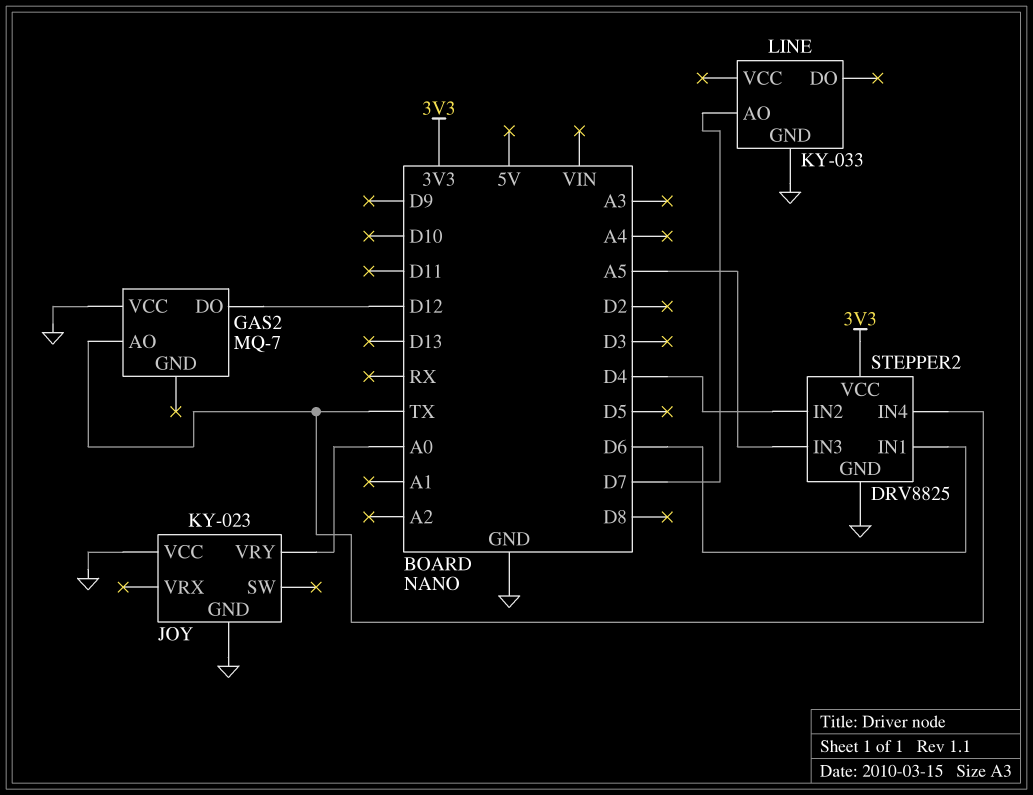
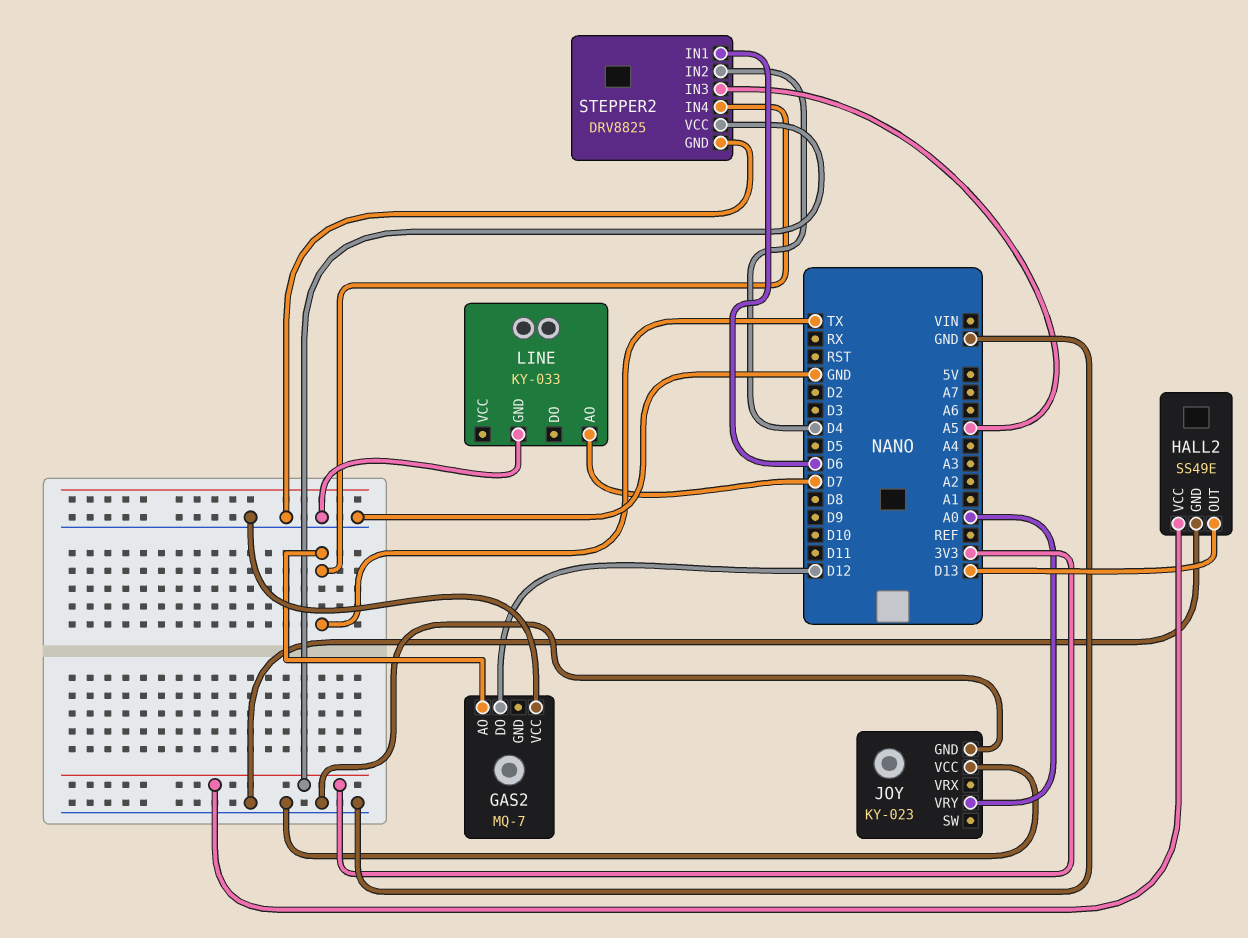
HALL2: none -> SS49E
HALL2 pin GND: none -> GND
HALL2 pin OUT: none -> D13
HALL2 pin VCC: none -> 3V3

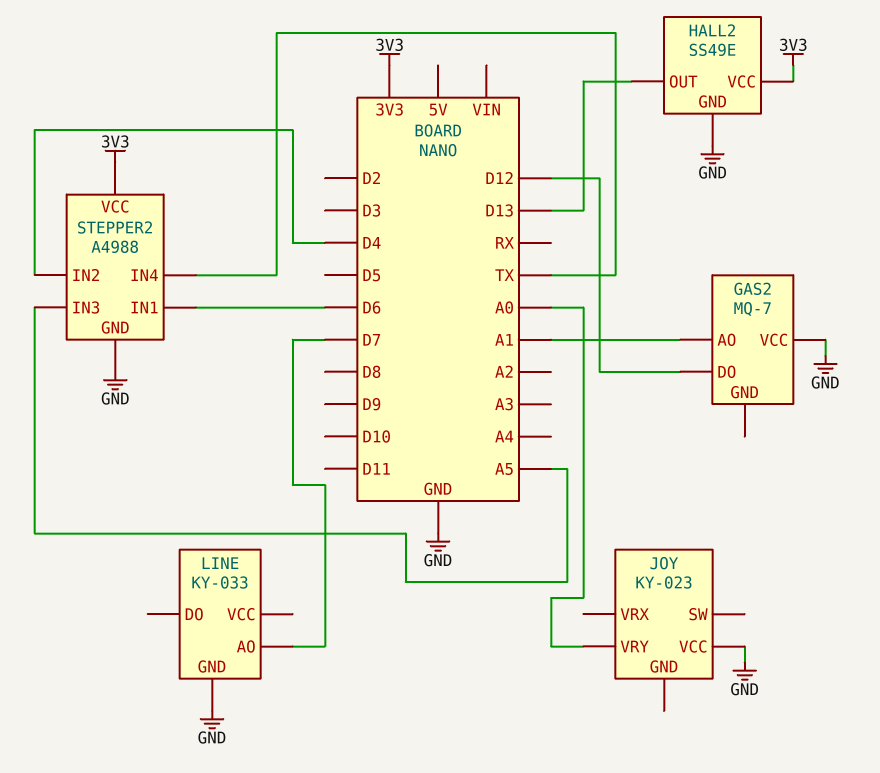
GAS2 pin AO: TX -> A1
JOY pin GND: GND -> none
STEPPER2: DRV8825 -> A4988

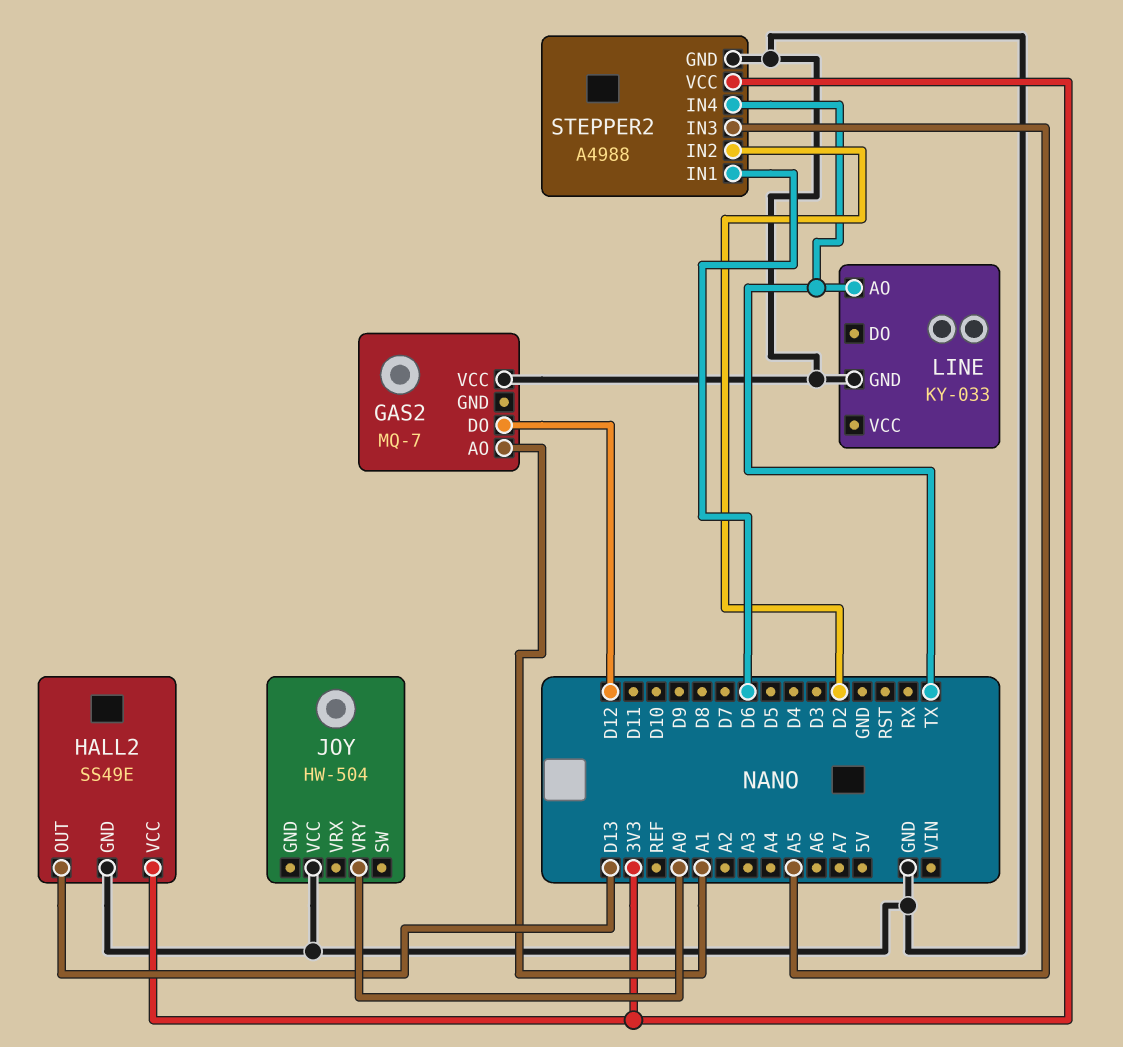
JOY: KY-023 -> HW-504
LINE pin AO: D7 -> TX
STEPPER2 pin IN2: D4 -> D2

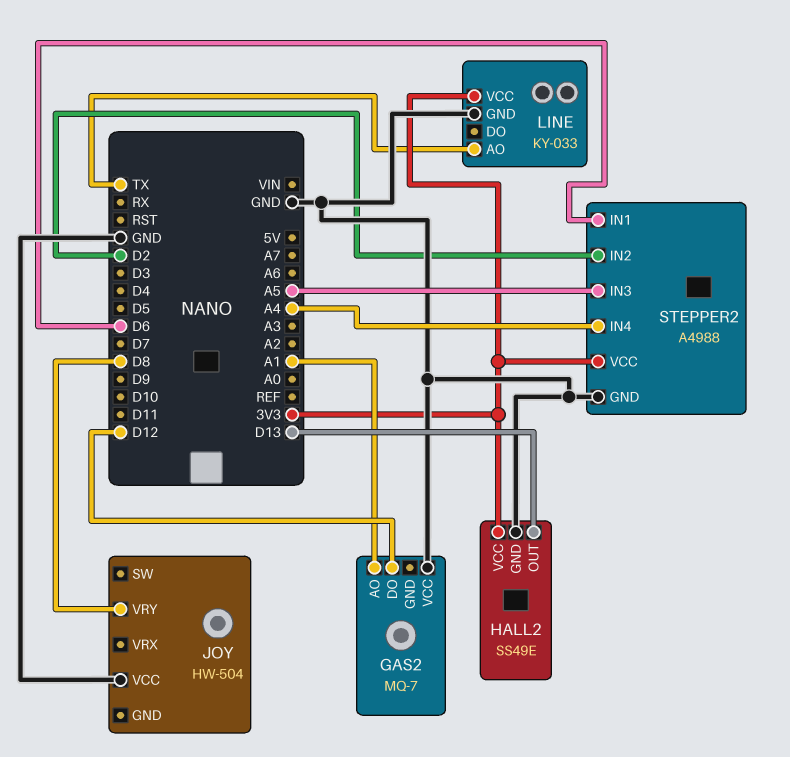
JOY pin VRY: A0 -> D8
LINE pin VCC: none -> 3V3
STEPPER2 pin IN4: TX -> A4

